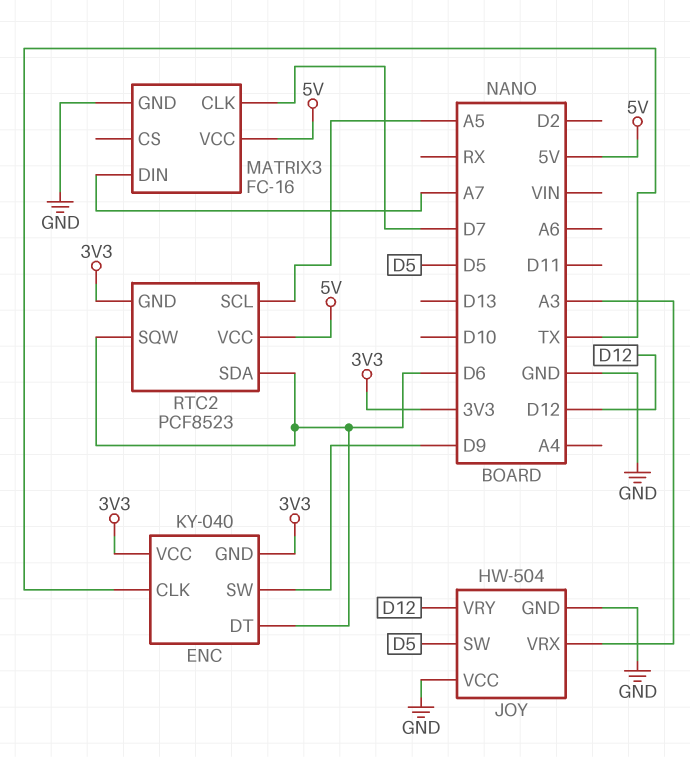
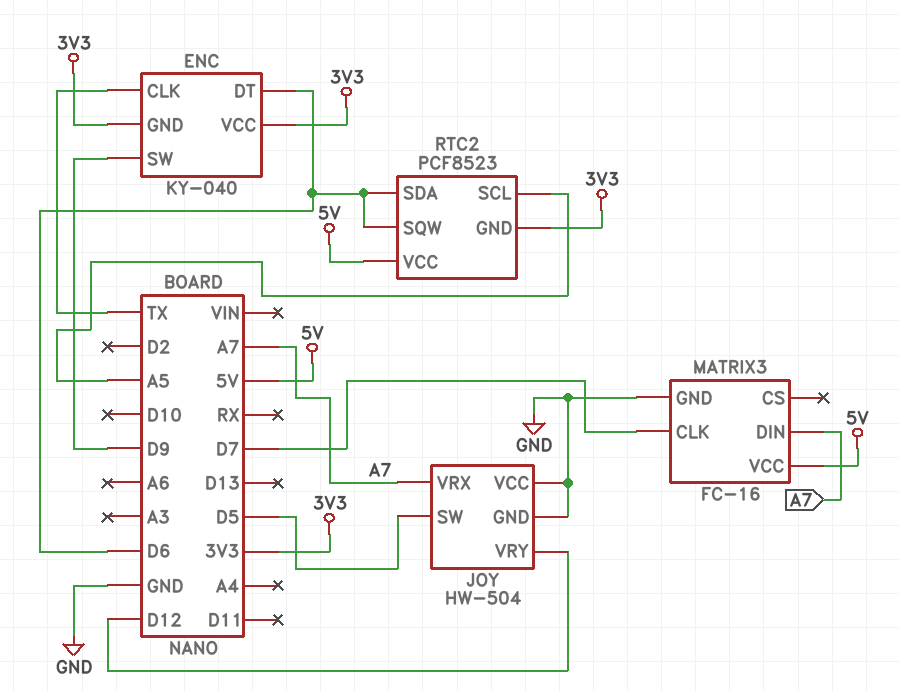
JOY pin VRX: A3 -> A7

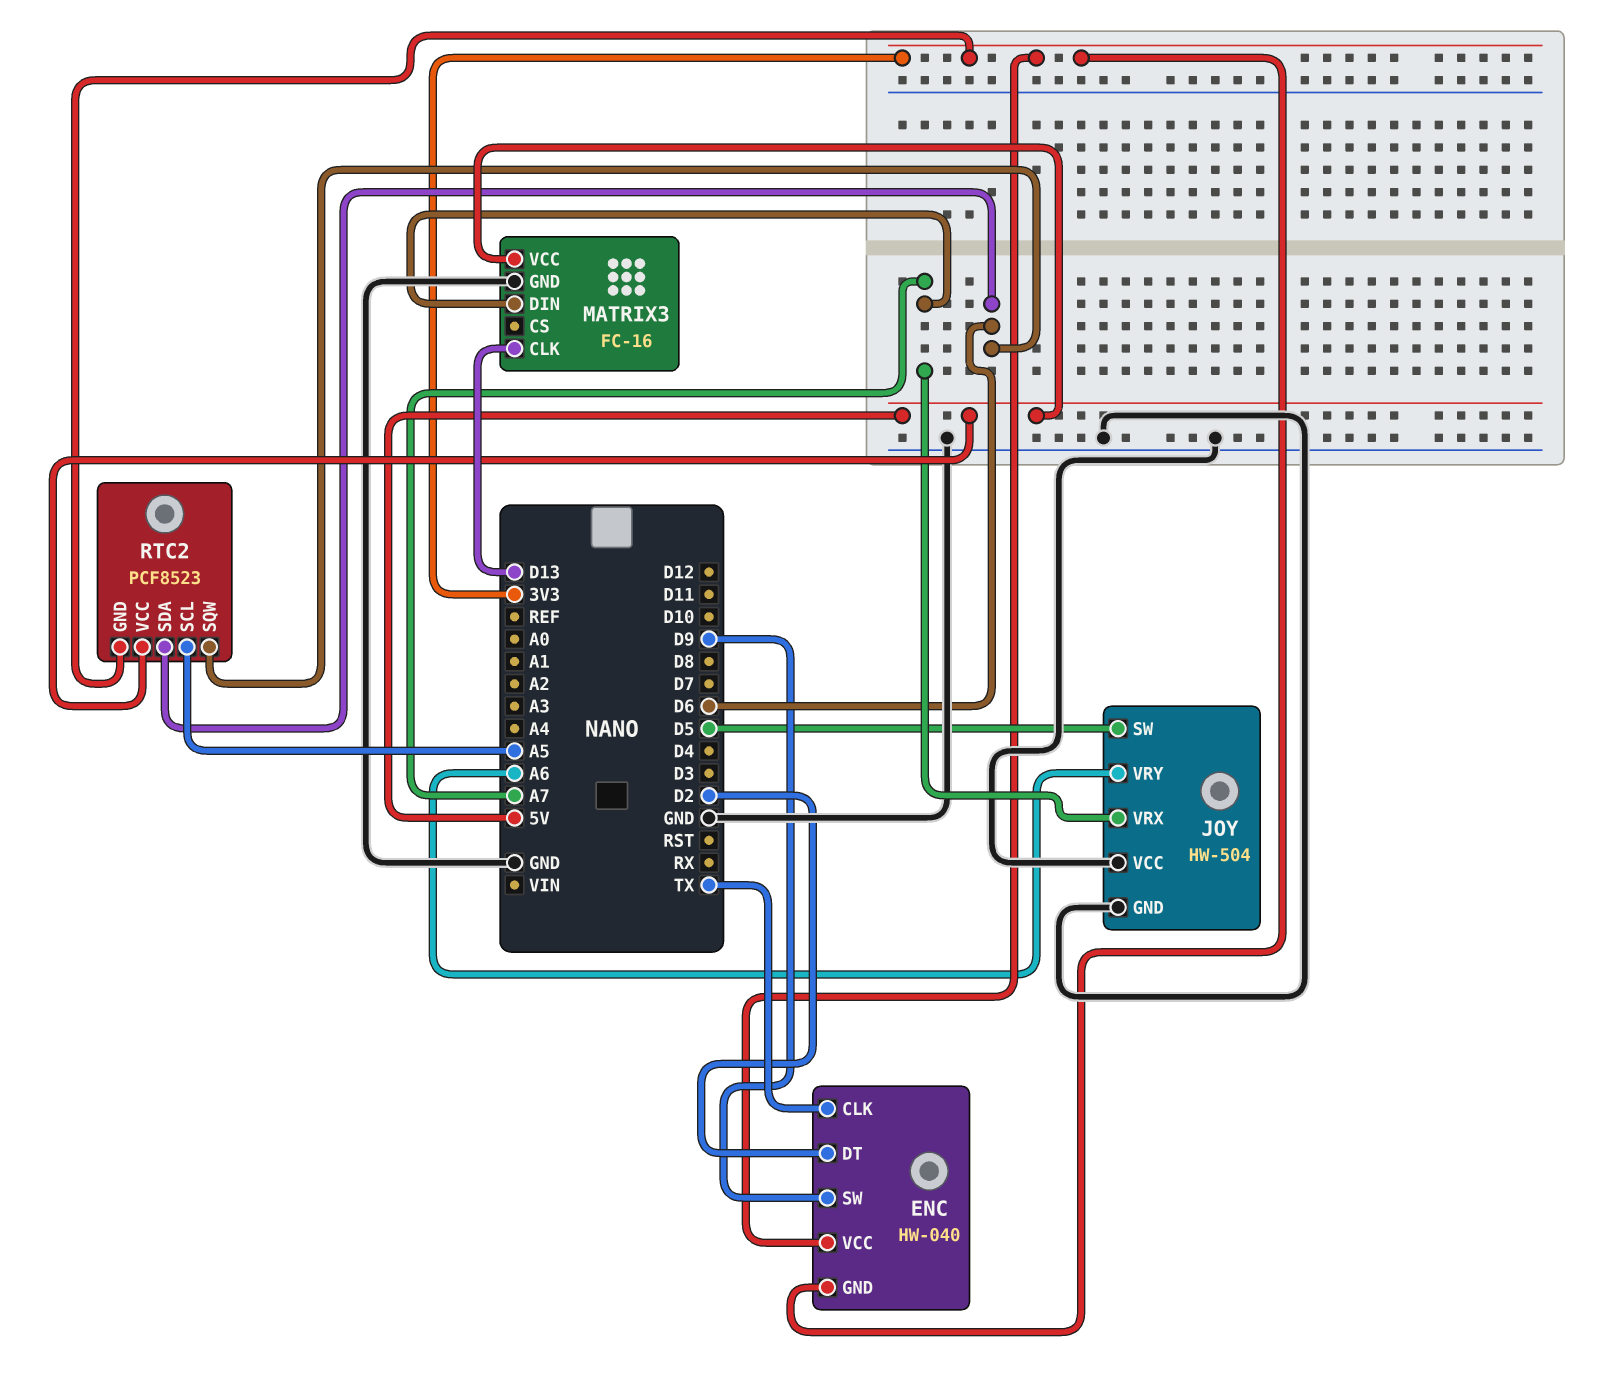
ENC: KY-040 -> HW-040
ENC pin DT: D6 -> D2
JOY pin VRY: D12 -> A6
MATRIX3 pin CLK: D7 -> D13

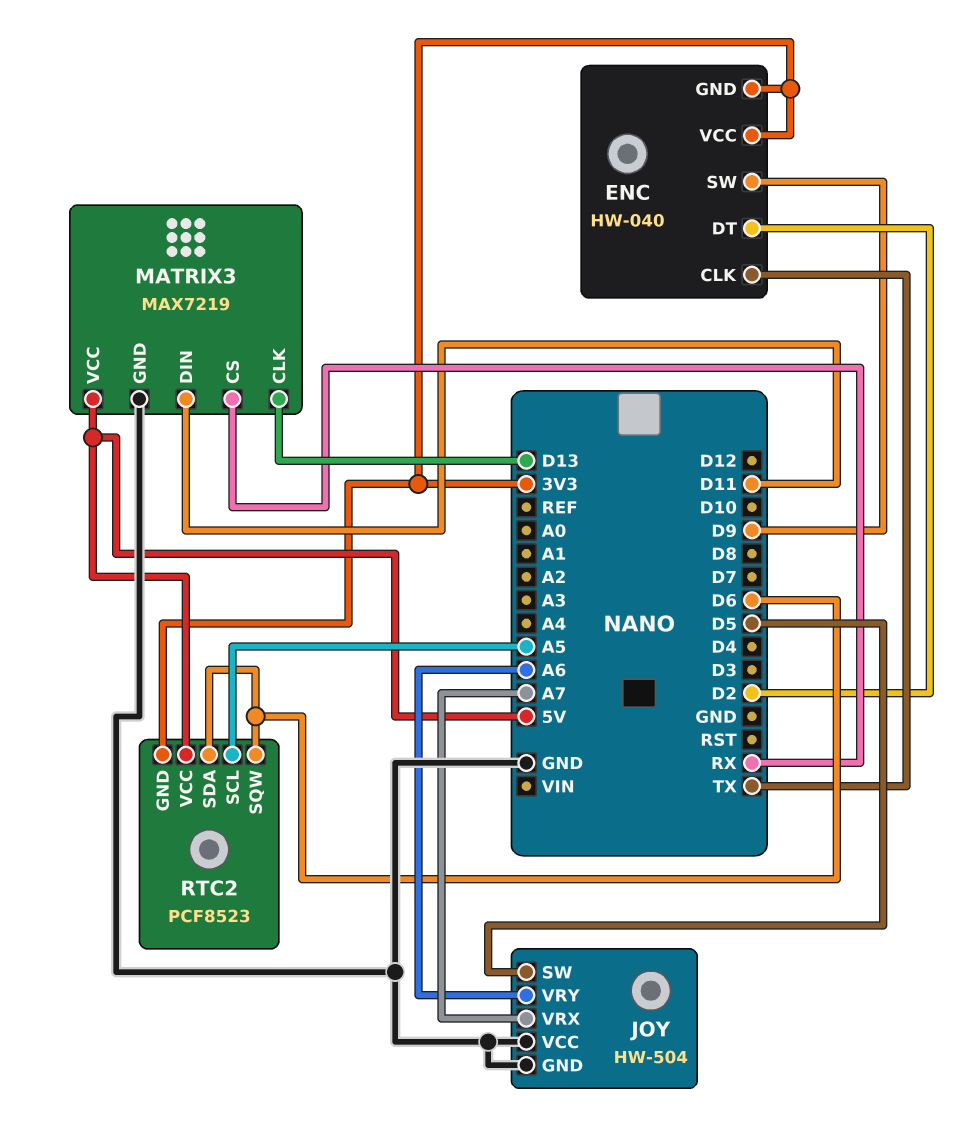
MATRIX3: FC-16 -> MAX7219
MATRIX3 pin CS: none -> RX
MATRIX3 pin DIN: A7 -> D11

